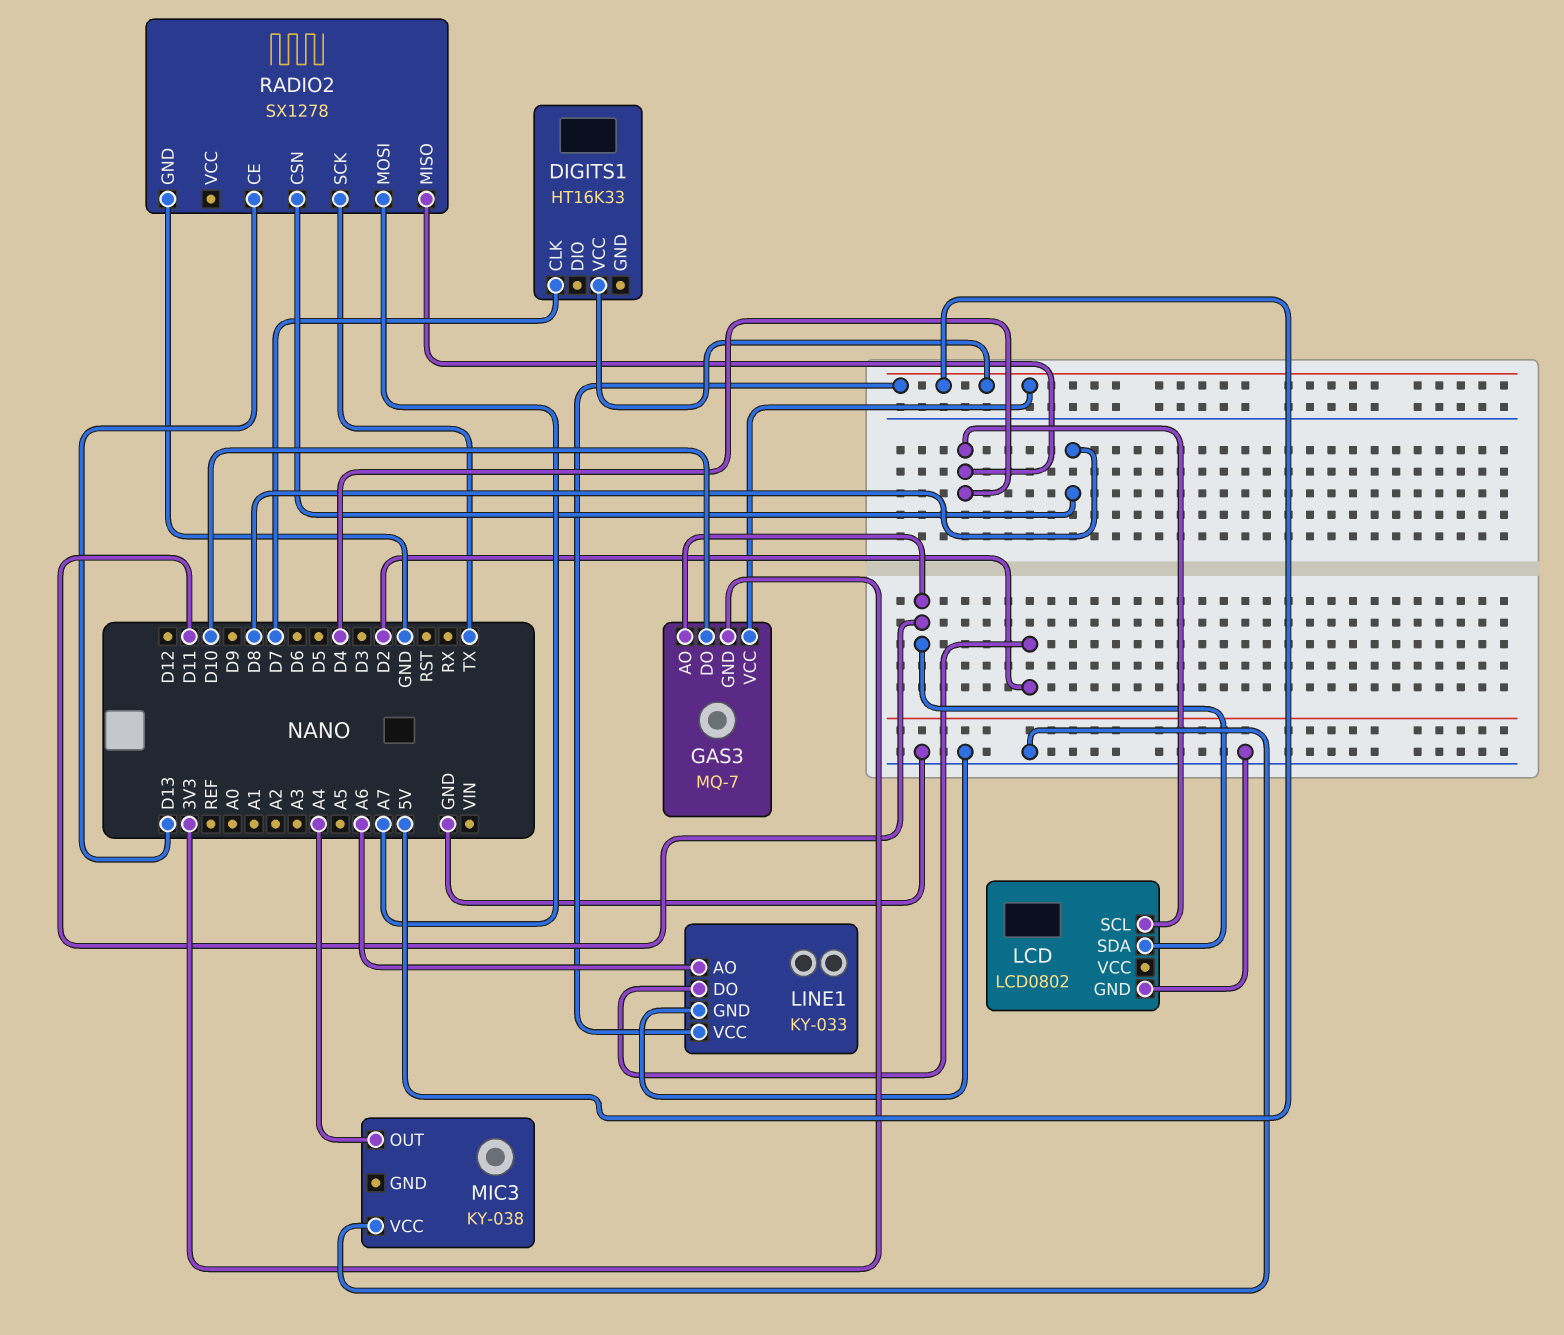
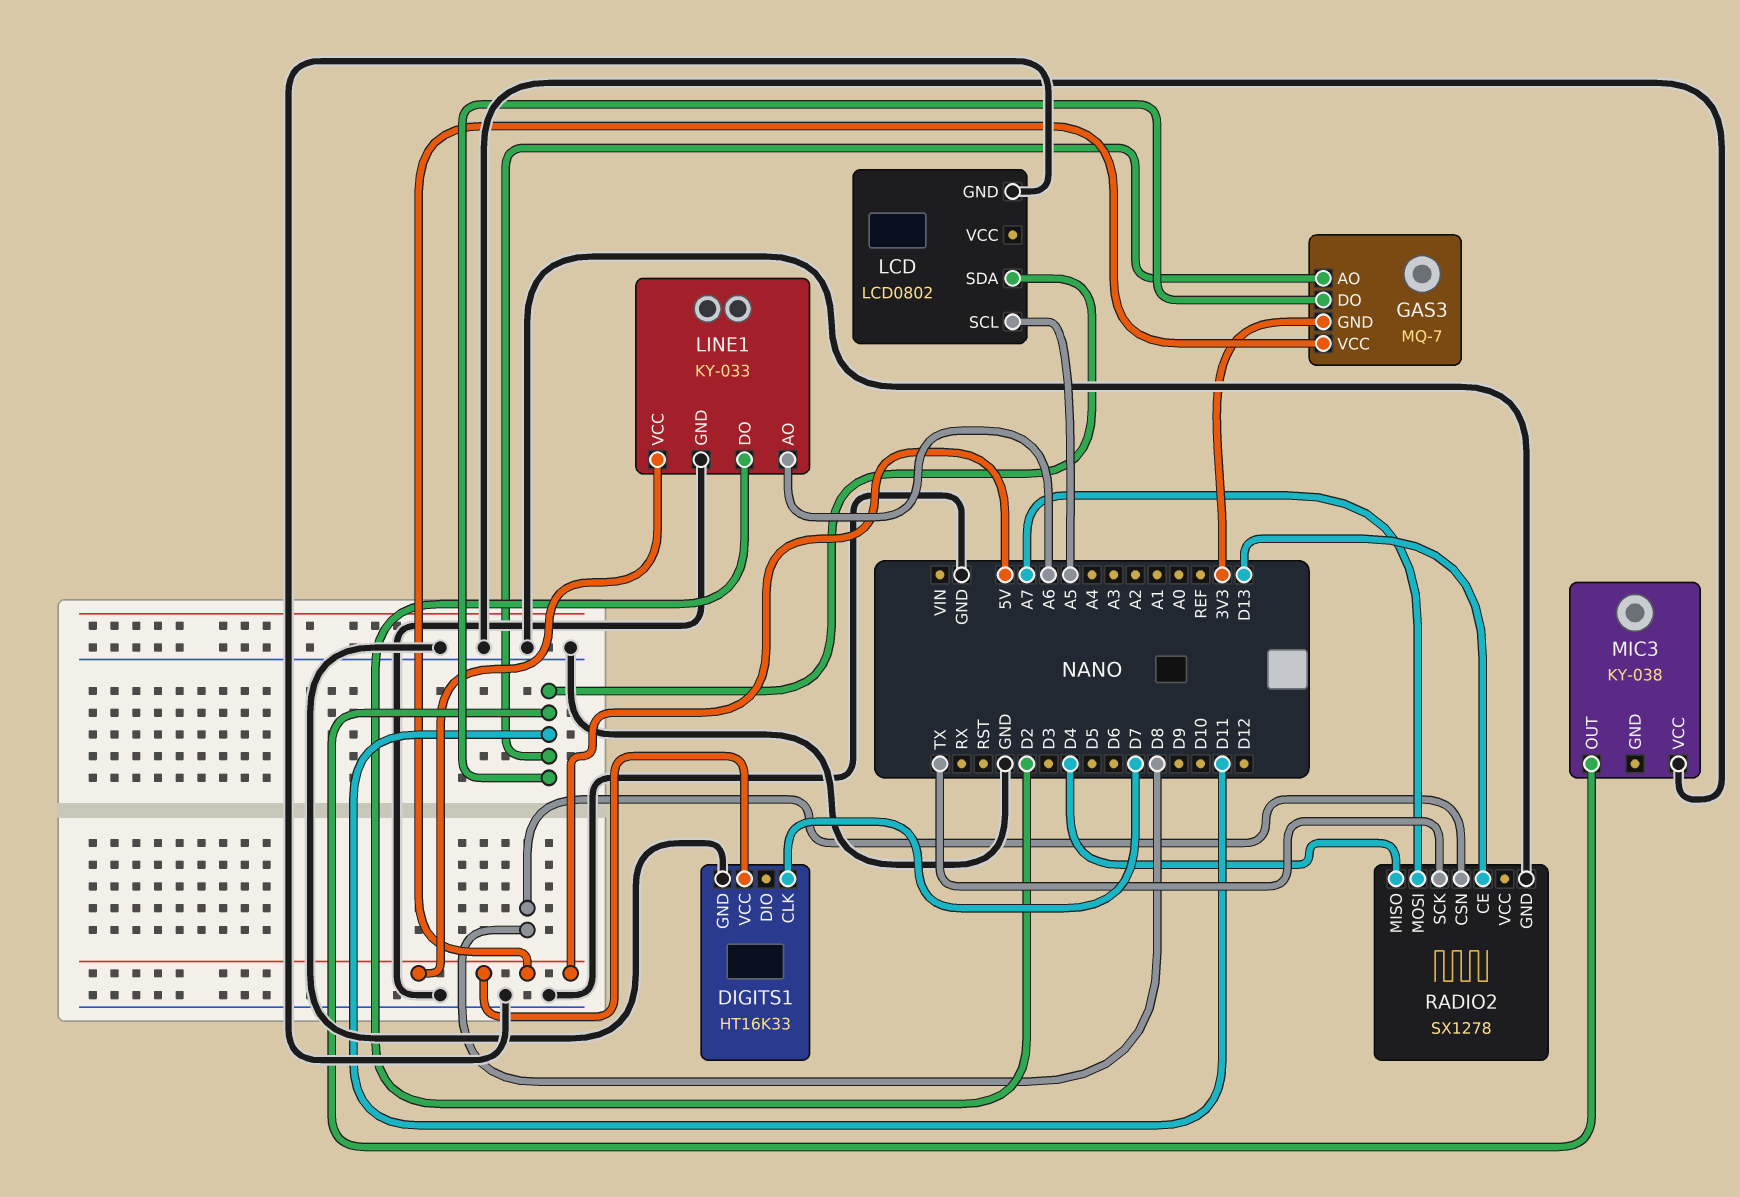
DIGITS1 pin GND: none -> GND
GAS3 pin DO: D10 -> D11
LCD pin SCL: D4 -> A5
MIC3 pin OUT: A4 -> D11

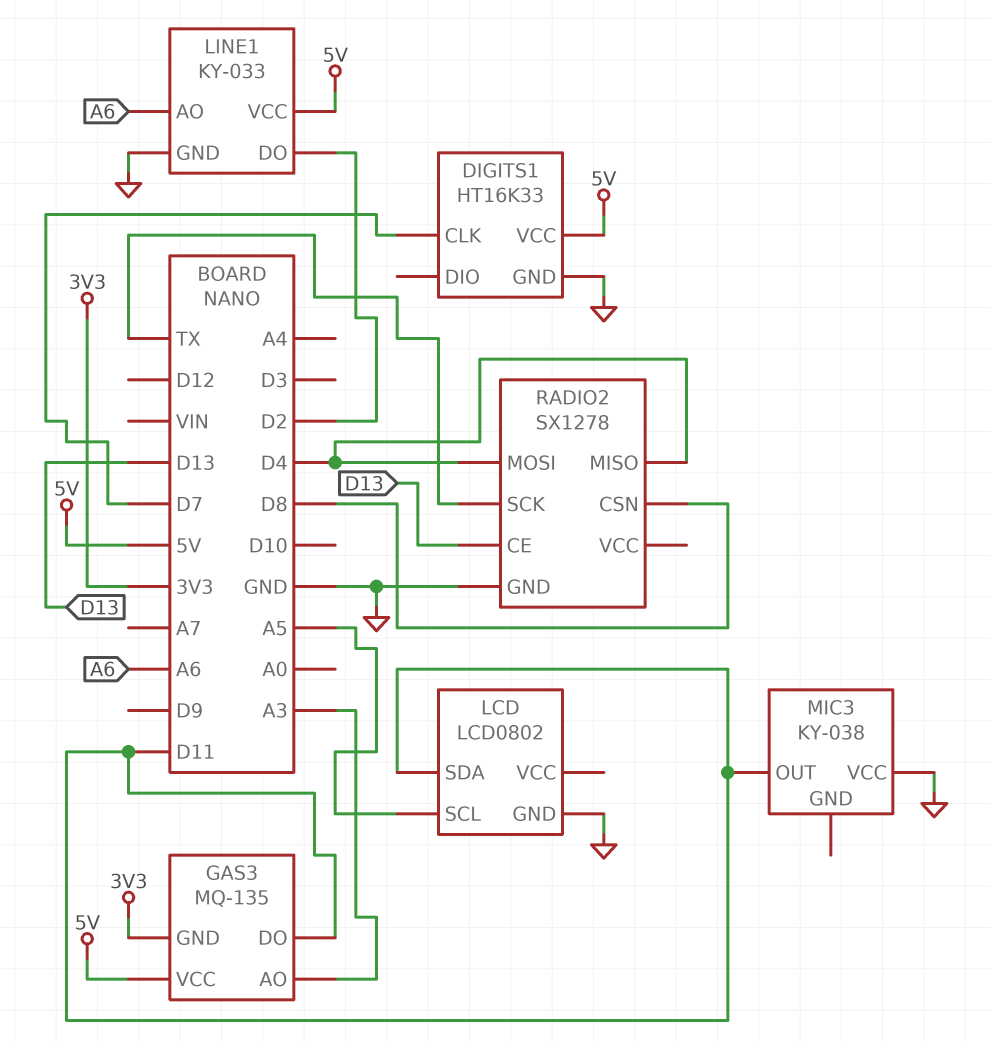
GAS3: MQ-7 -> MQ-135
GAS3 pin AO: D11 -> A3
RADIO2 pin MOSI: A7 -> D4

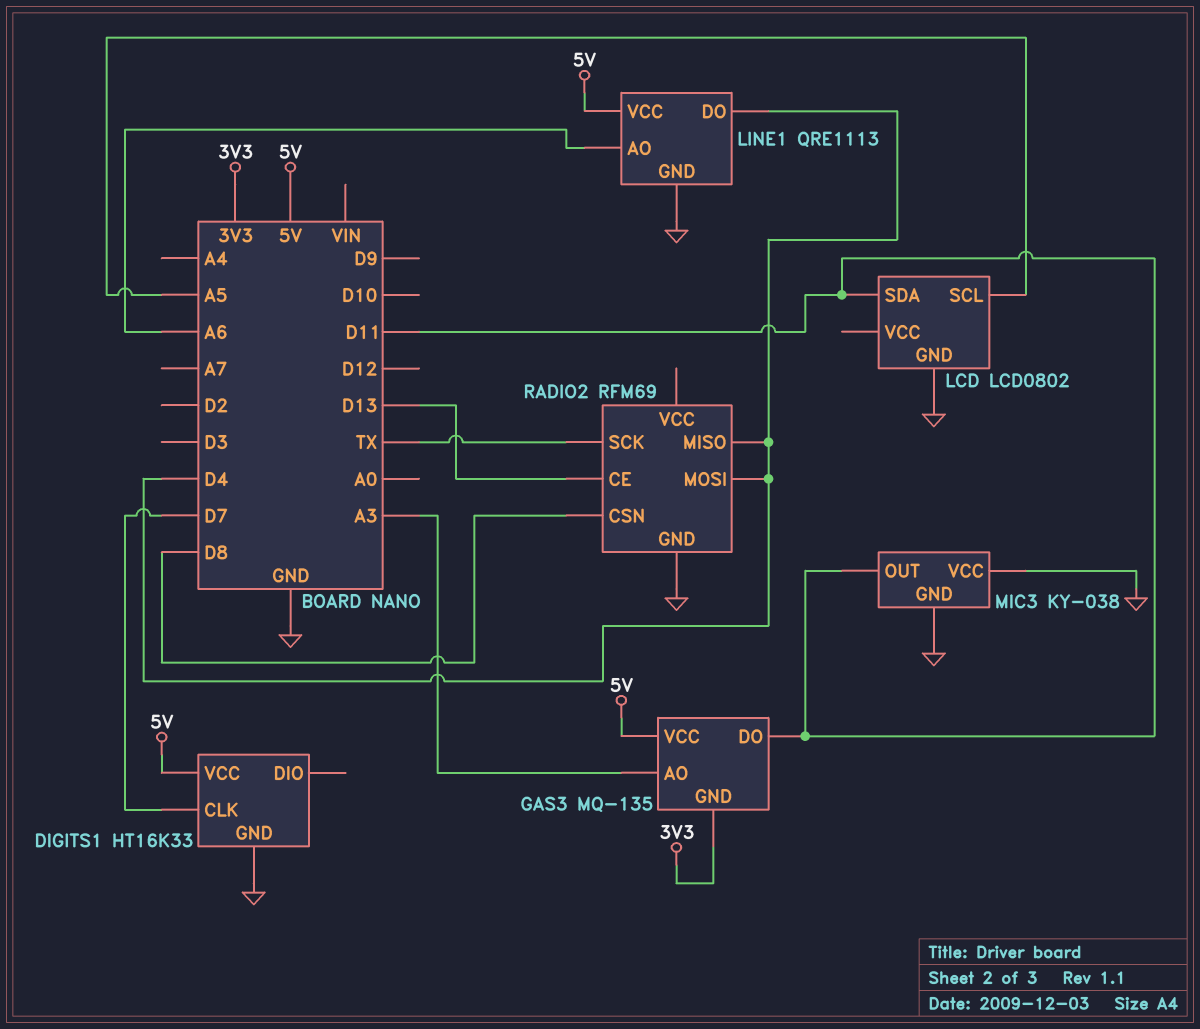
LINE1: KY-033 -> QRE1113
LINE1 pin DO: D2 -> D4
MIC3 pin GND: none -> GND
RADIO2: SX1278 -> RFM69

